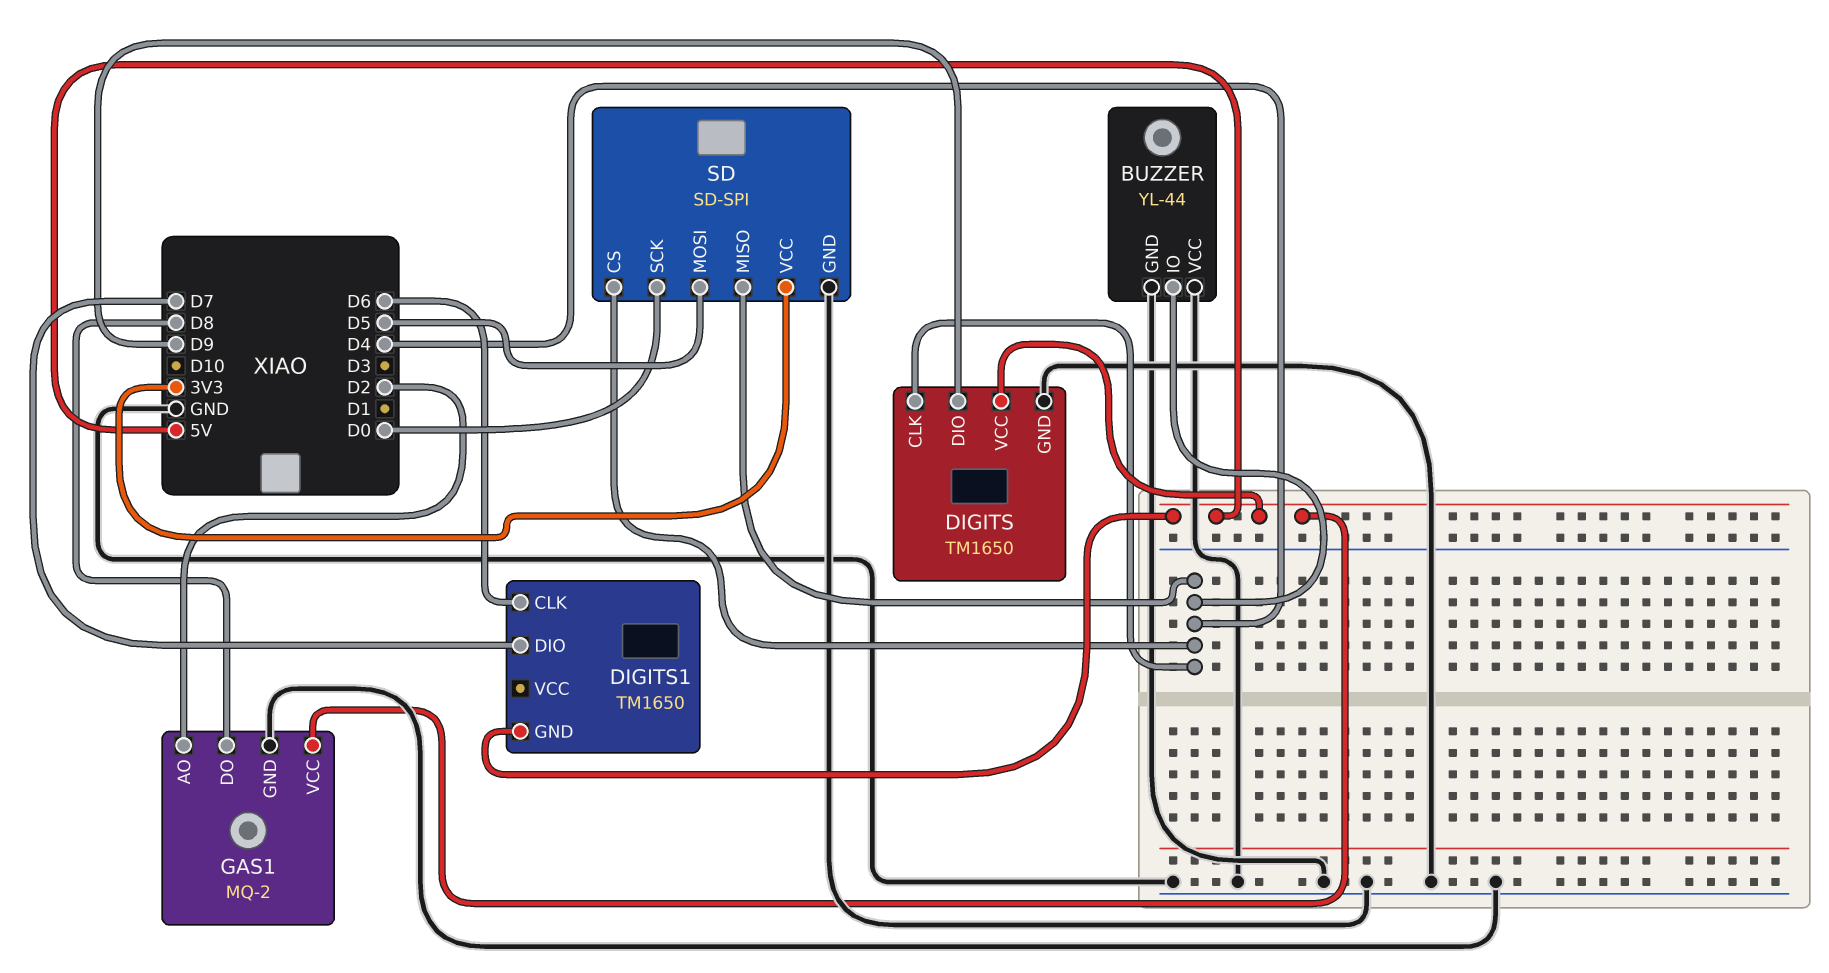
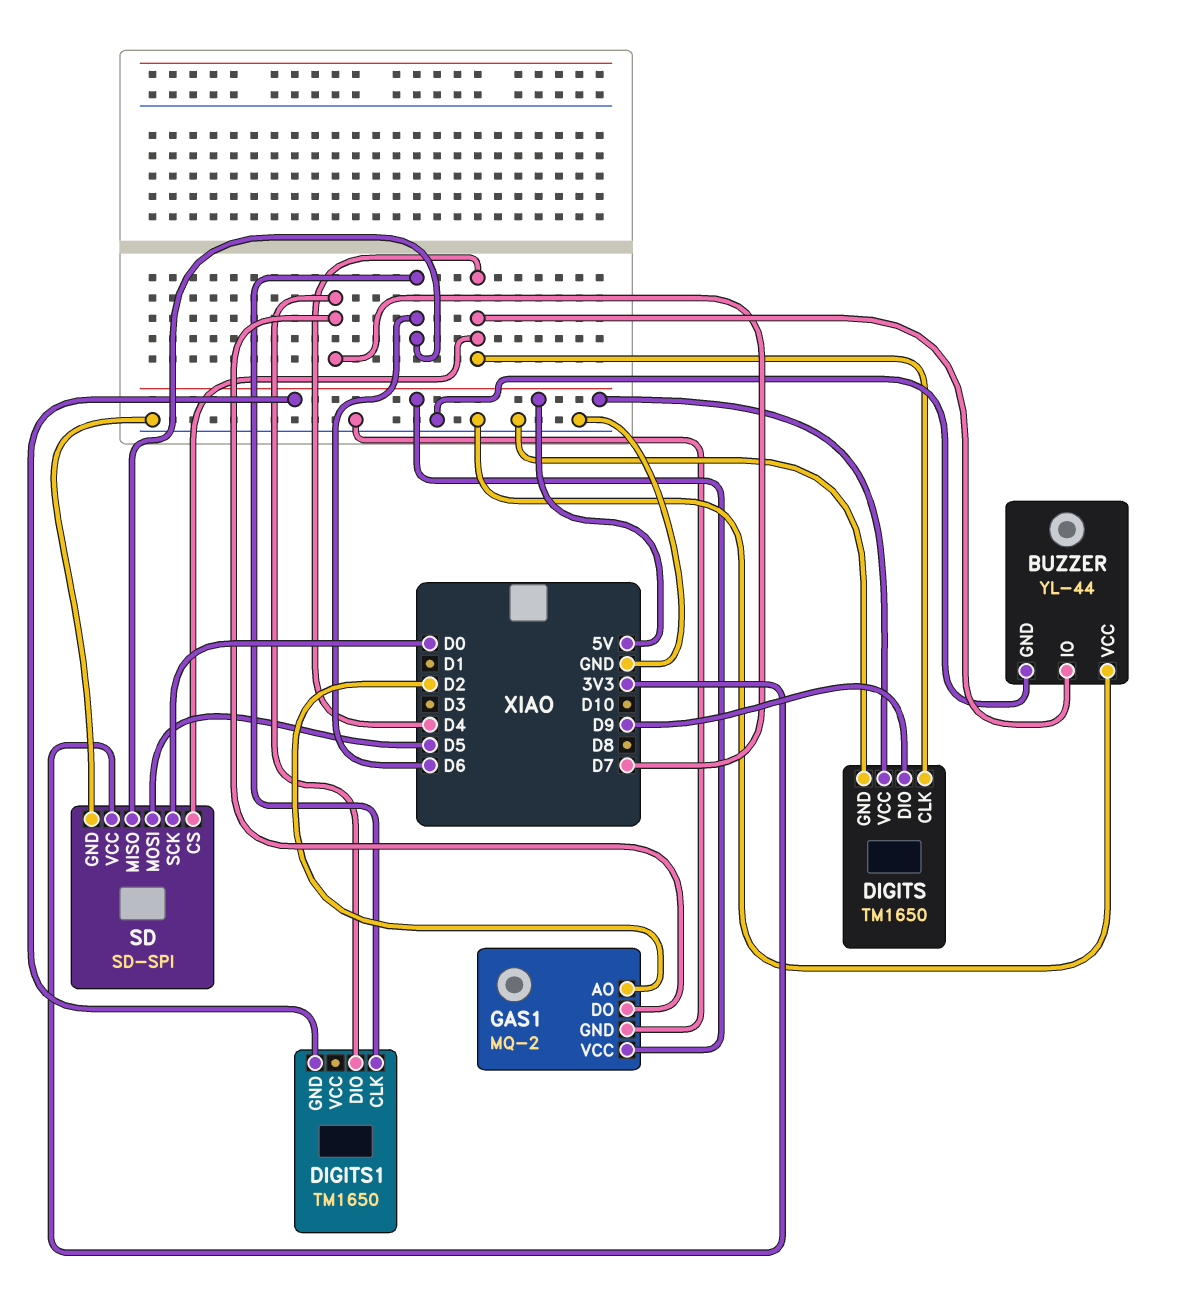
GAS1 pin DO: D8 -> D7
SD pin MISO: D4 -> D6

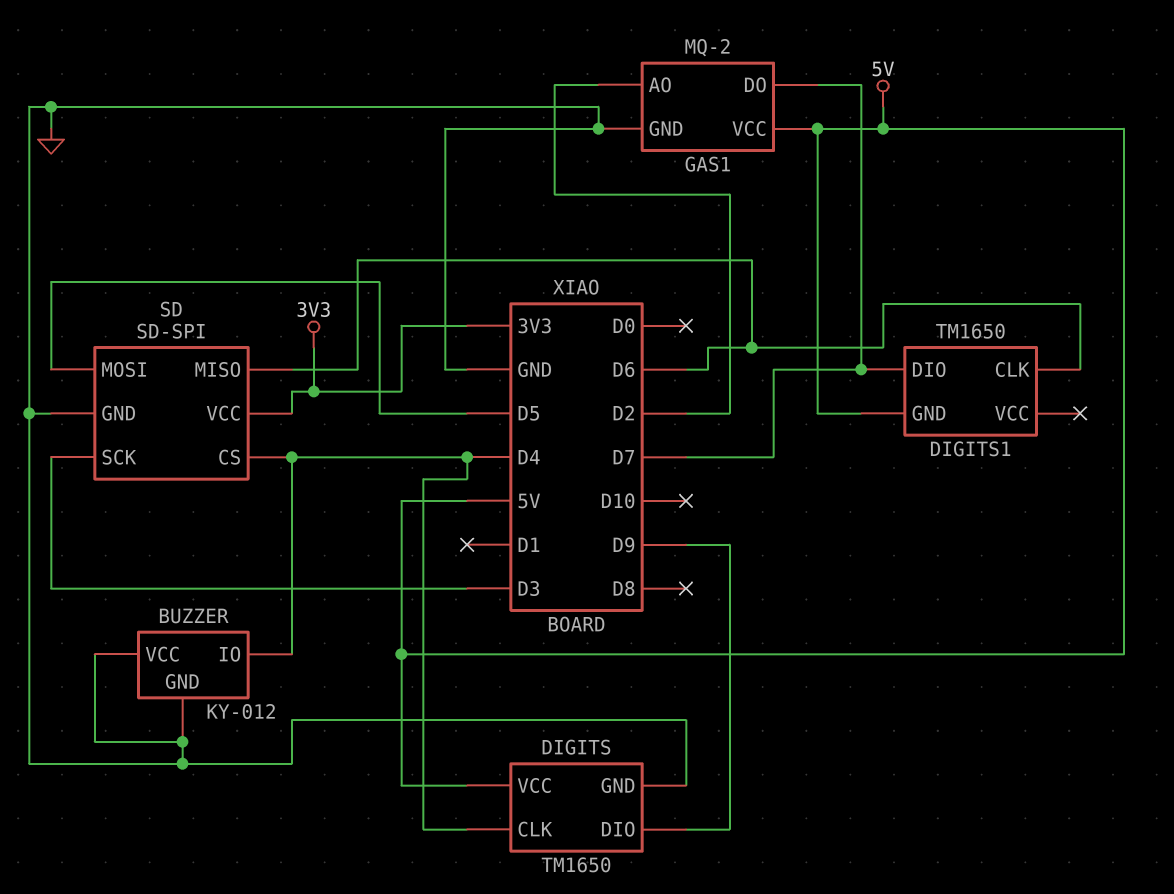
BUZZER: YL-44 -> KY-012
SD pin SCK: D0 -> D3

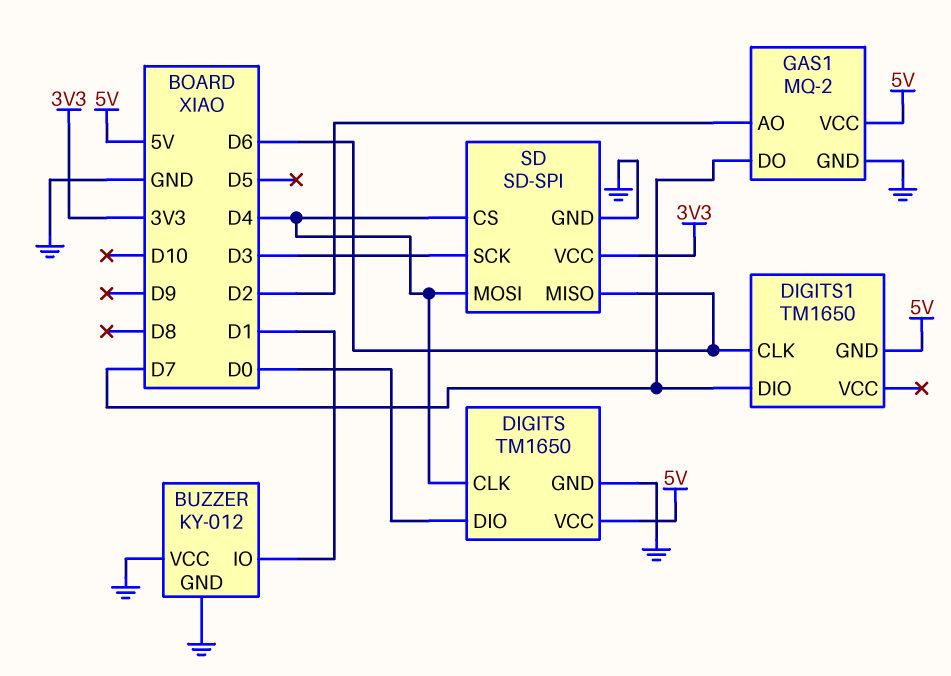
BUZZER pin IO: D4 -> D1
DIGITS pin DIO: D9 -> D0
SD pin MOSI: D5 -> D4

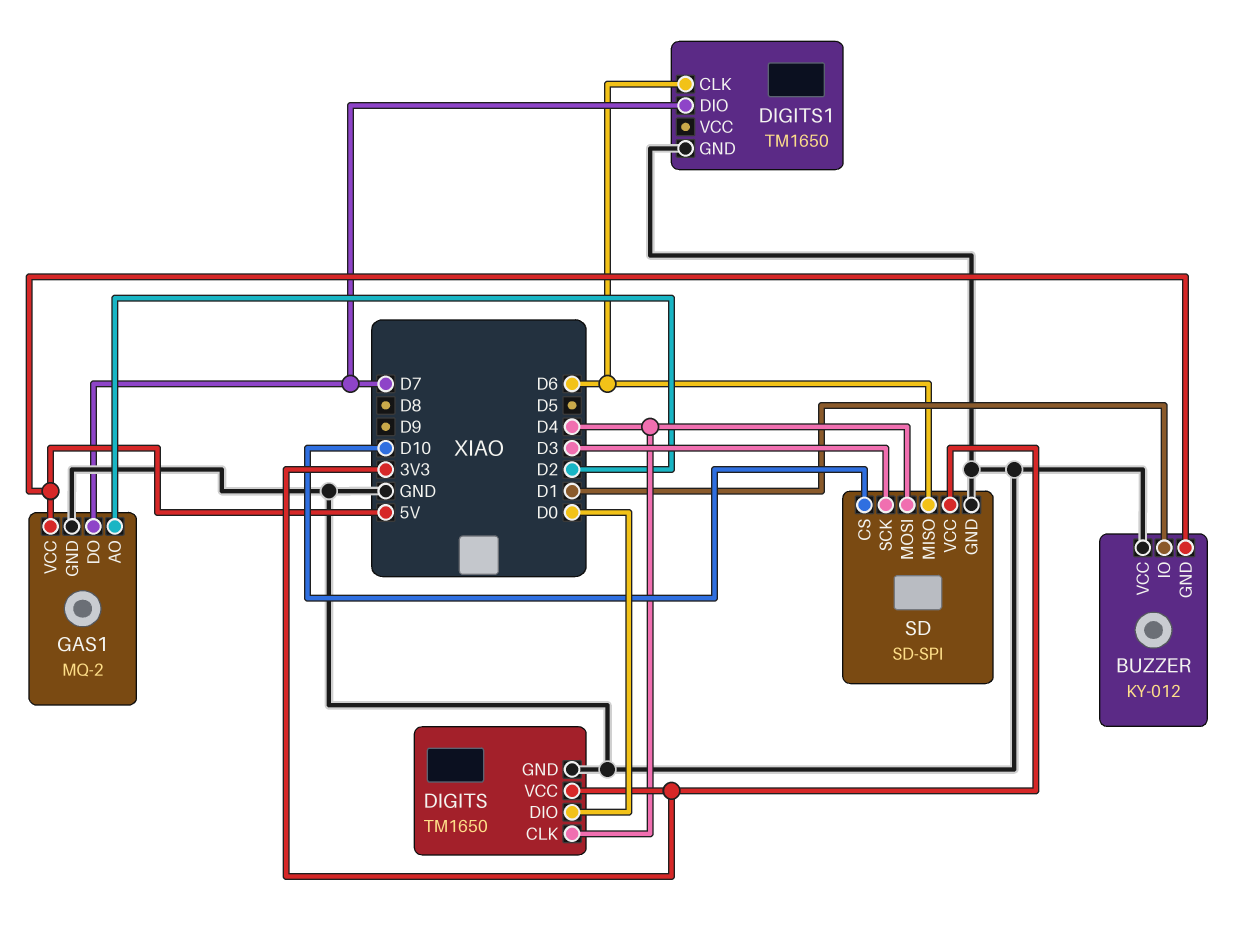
BUZZER pin GND: GND -> 5V
DIGITS pin VCC: 5V -> 3V3
DIGITS1 pin GND: 5V -> GND
SD pin CS: D4 -> D10

